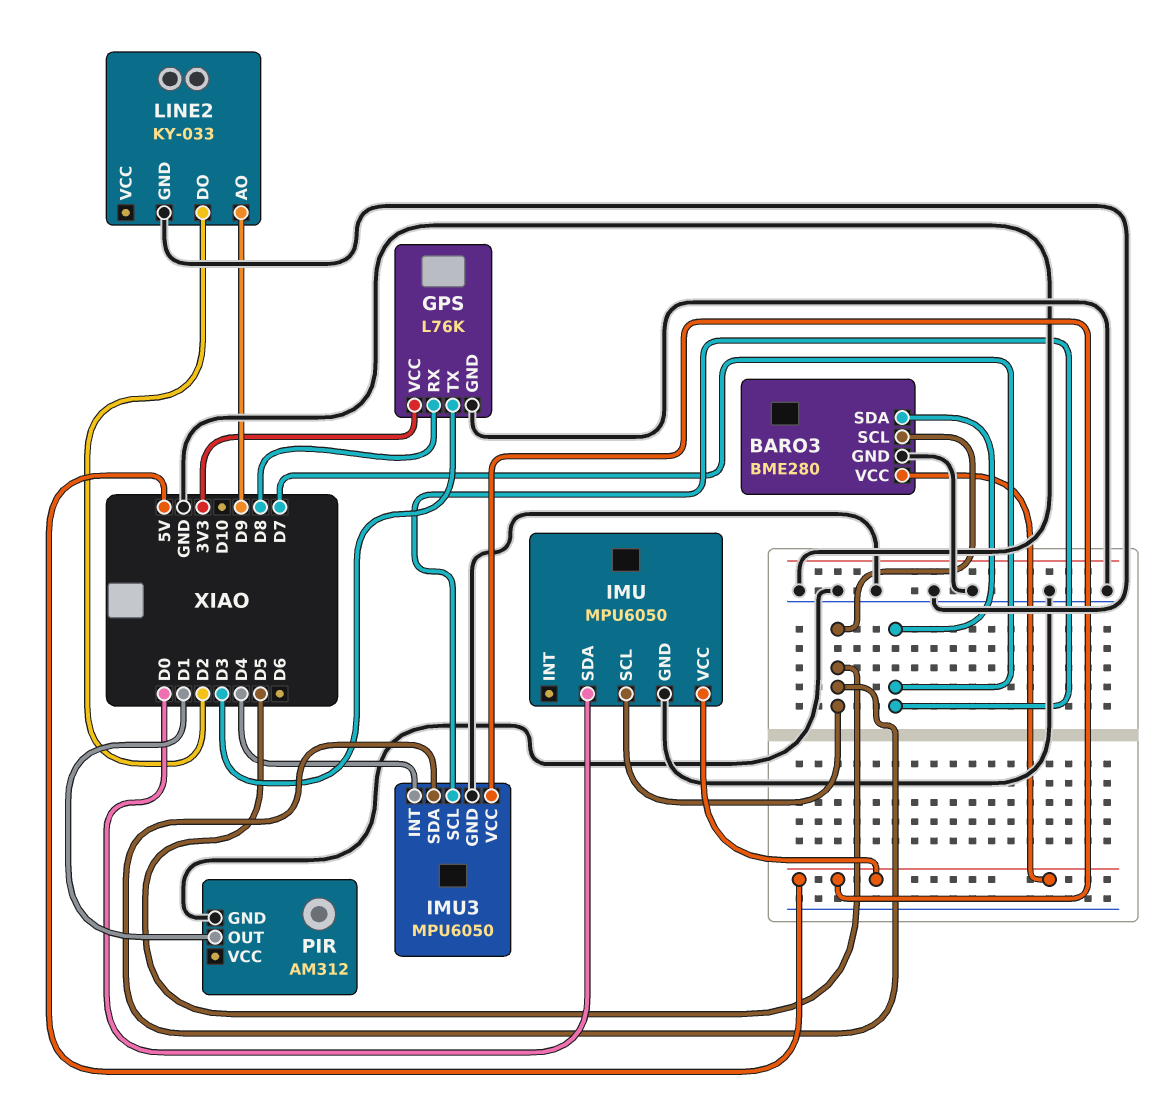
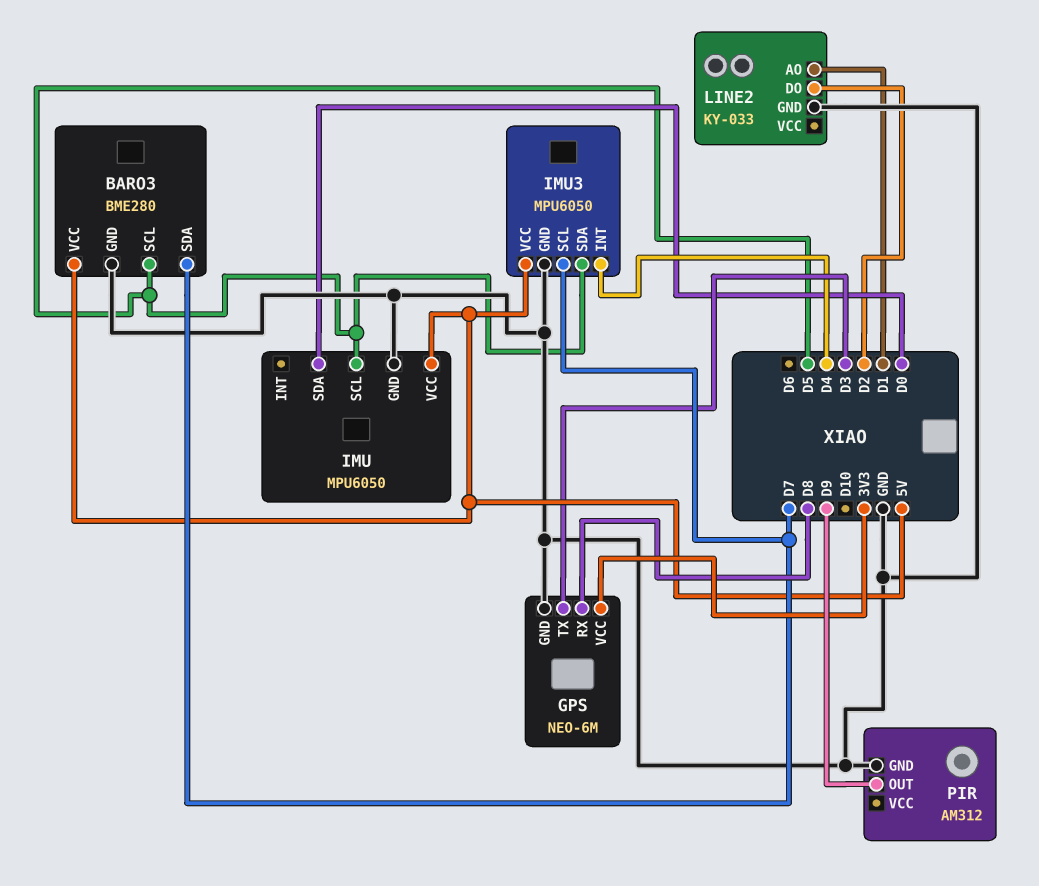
GPS: L76K -> NEO-6M
LINE2 pin AO: D9 -> D1
PIR pin OUT: D1 -> D9

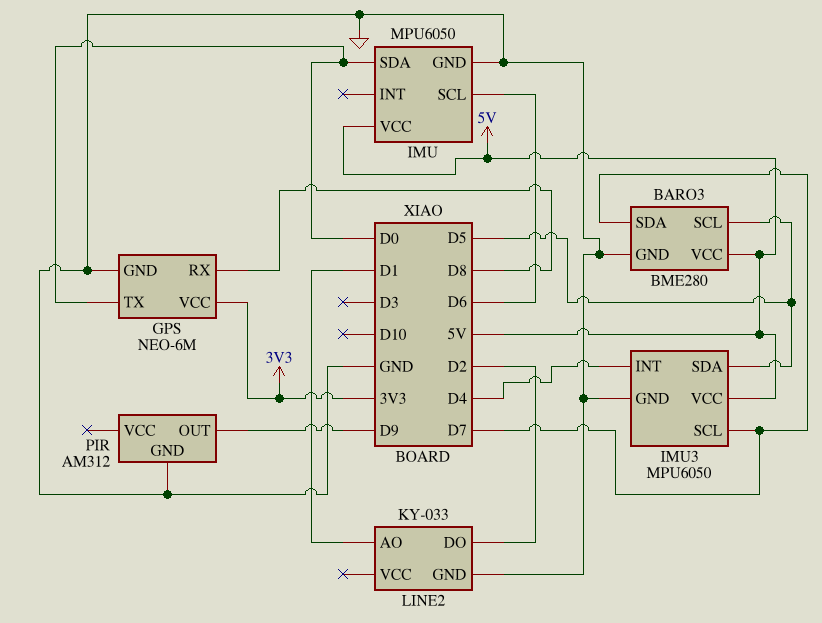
GPS pin TX: D3 -> D0
IMU pin SCL: D5 -> D6

